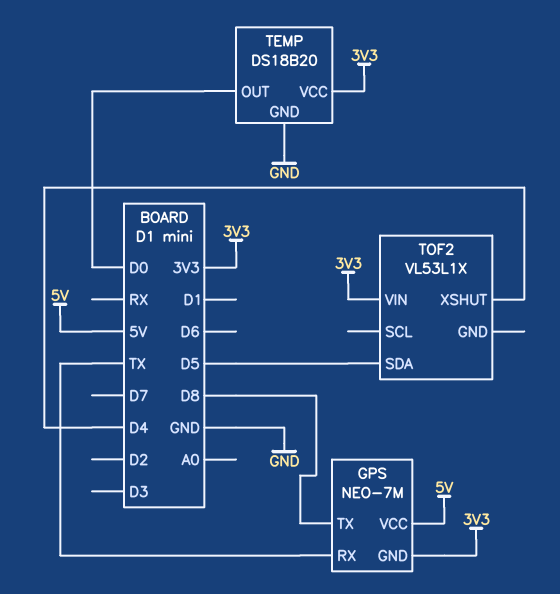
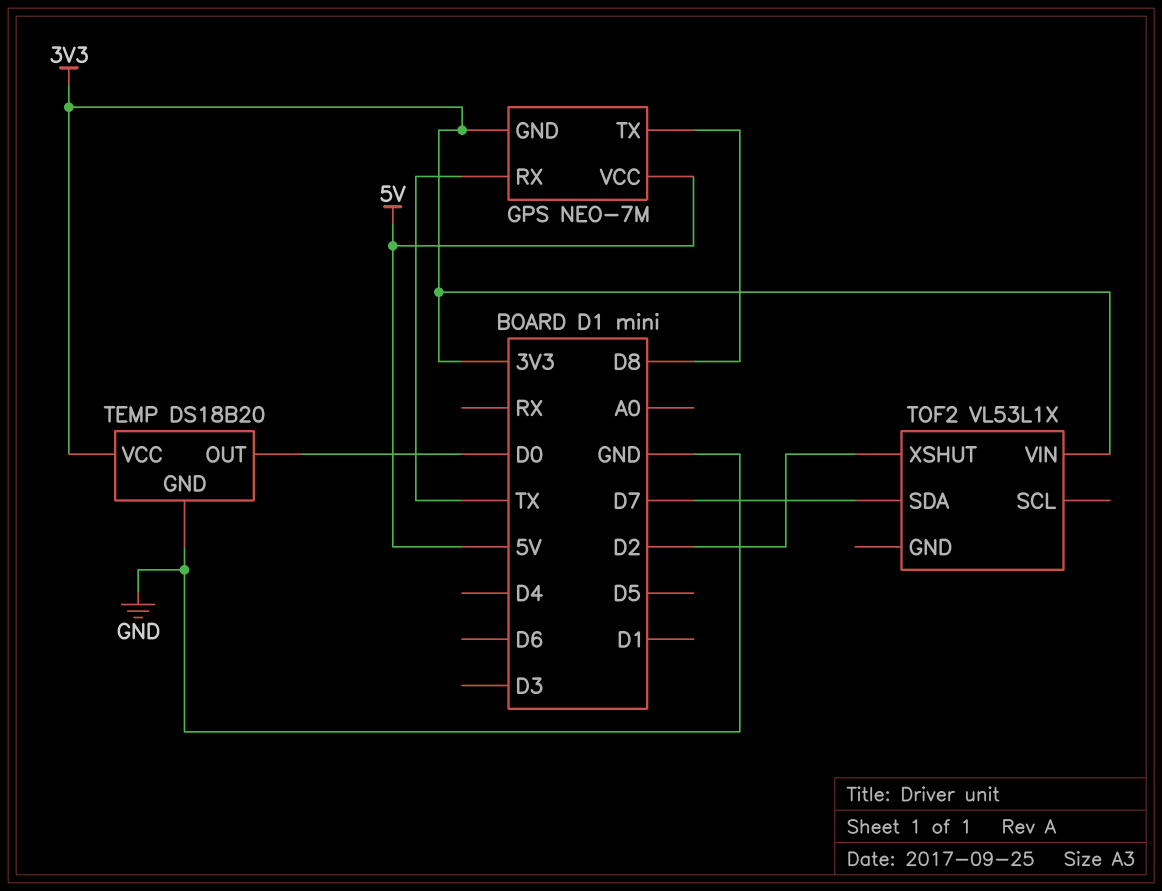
TOF2 pin SDA: D5 -> D7
TOF2 pin XSHUT: D4 -> D2

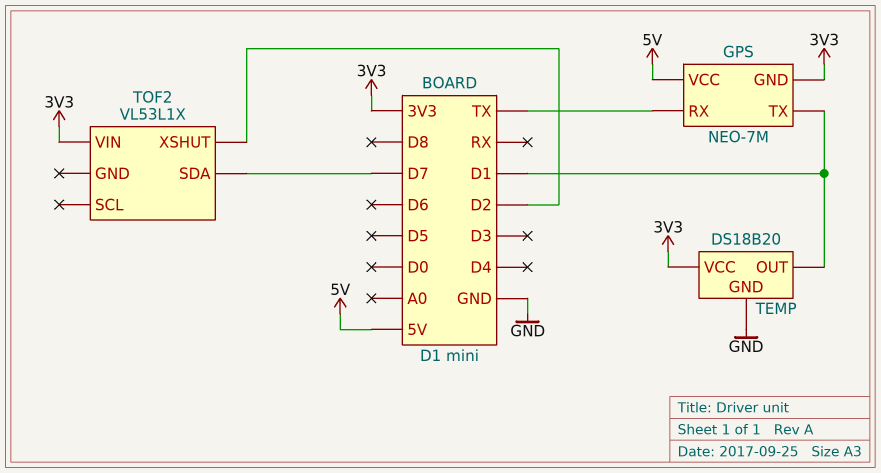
GPS pin TX: D8 -> D1
TEMP pin OUT: D0 -> D1

